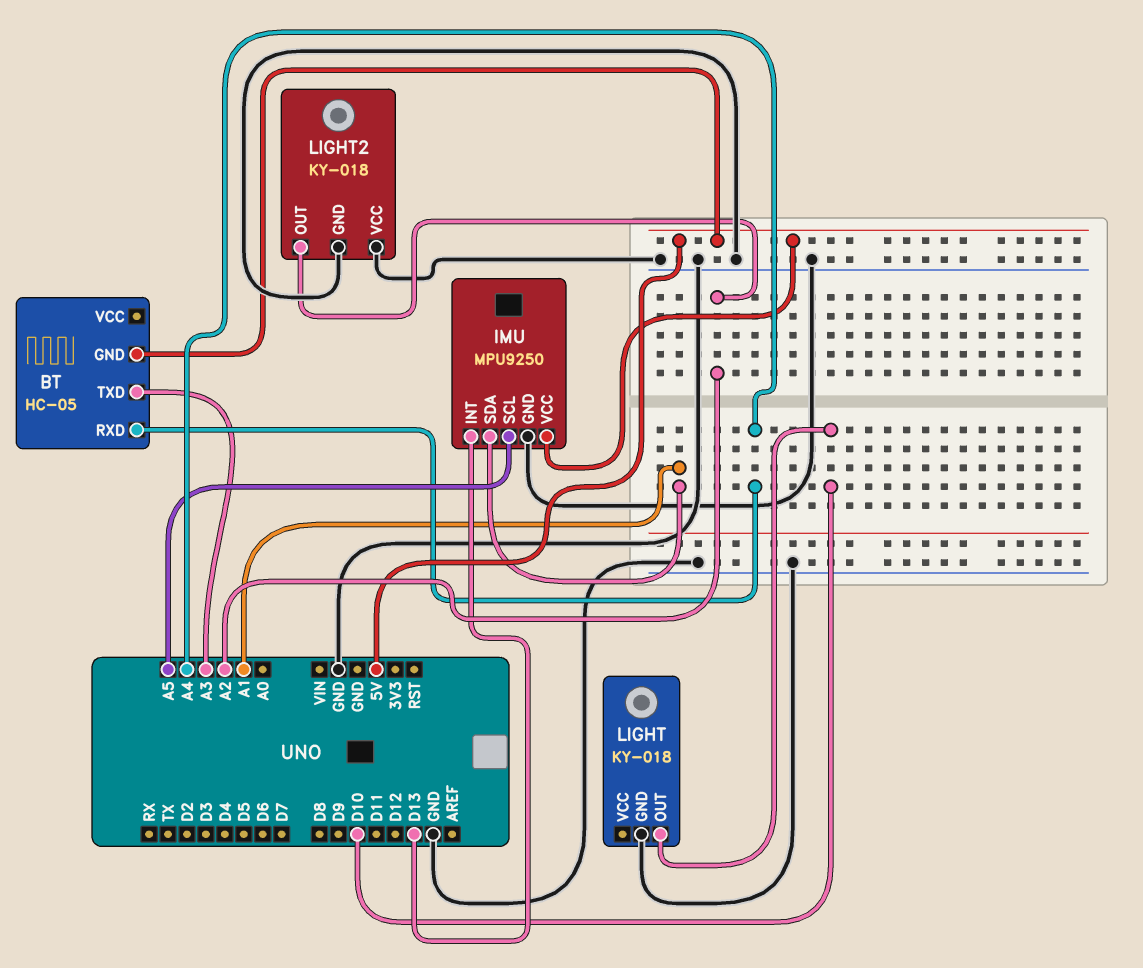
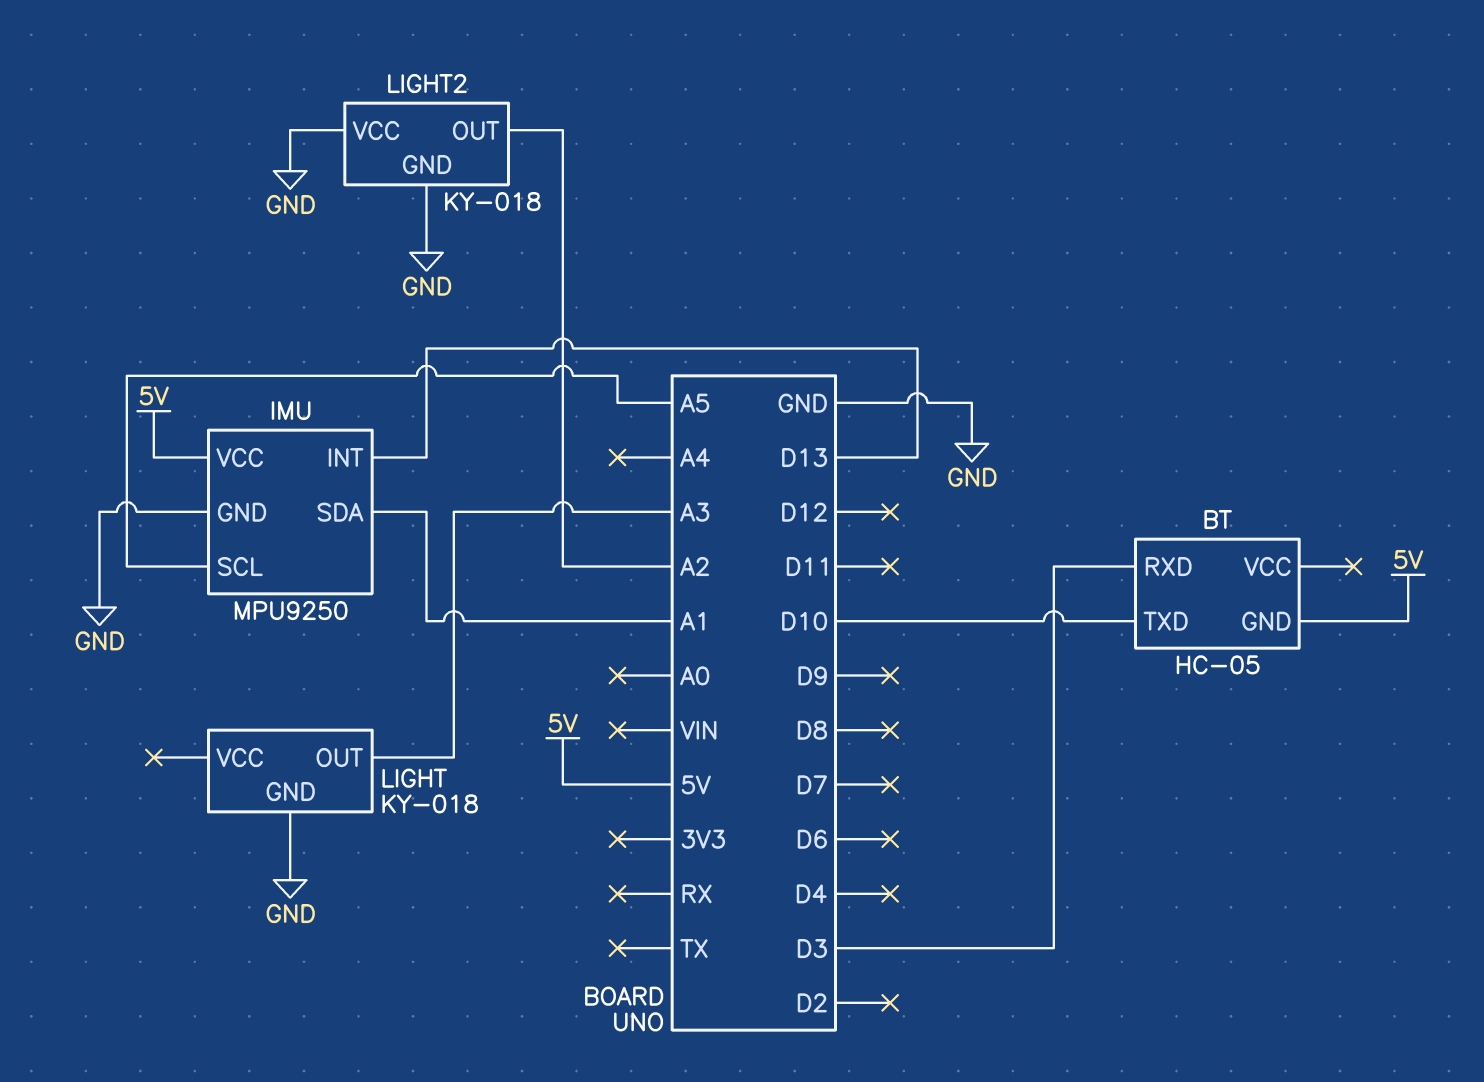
BT pin RXD: A4 -> D3
BT pin TXD: A3 -> D10
LIGHT pin OUT: D10 -> A3

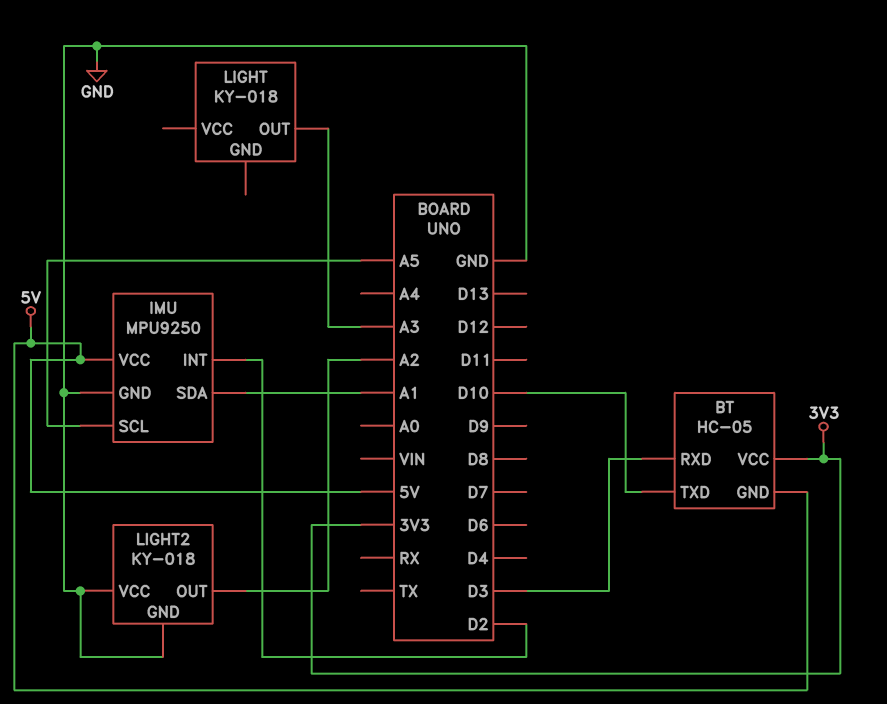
BT pin VCC: none -> 3V3
IMU pin INT: D13 -> D2
LIGHT pin GND: GND -> none

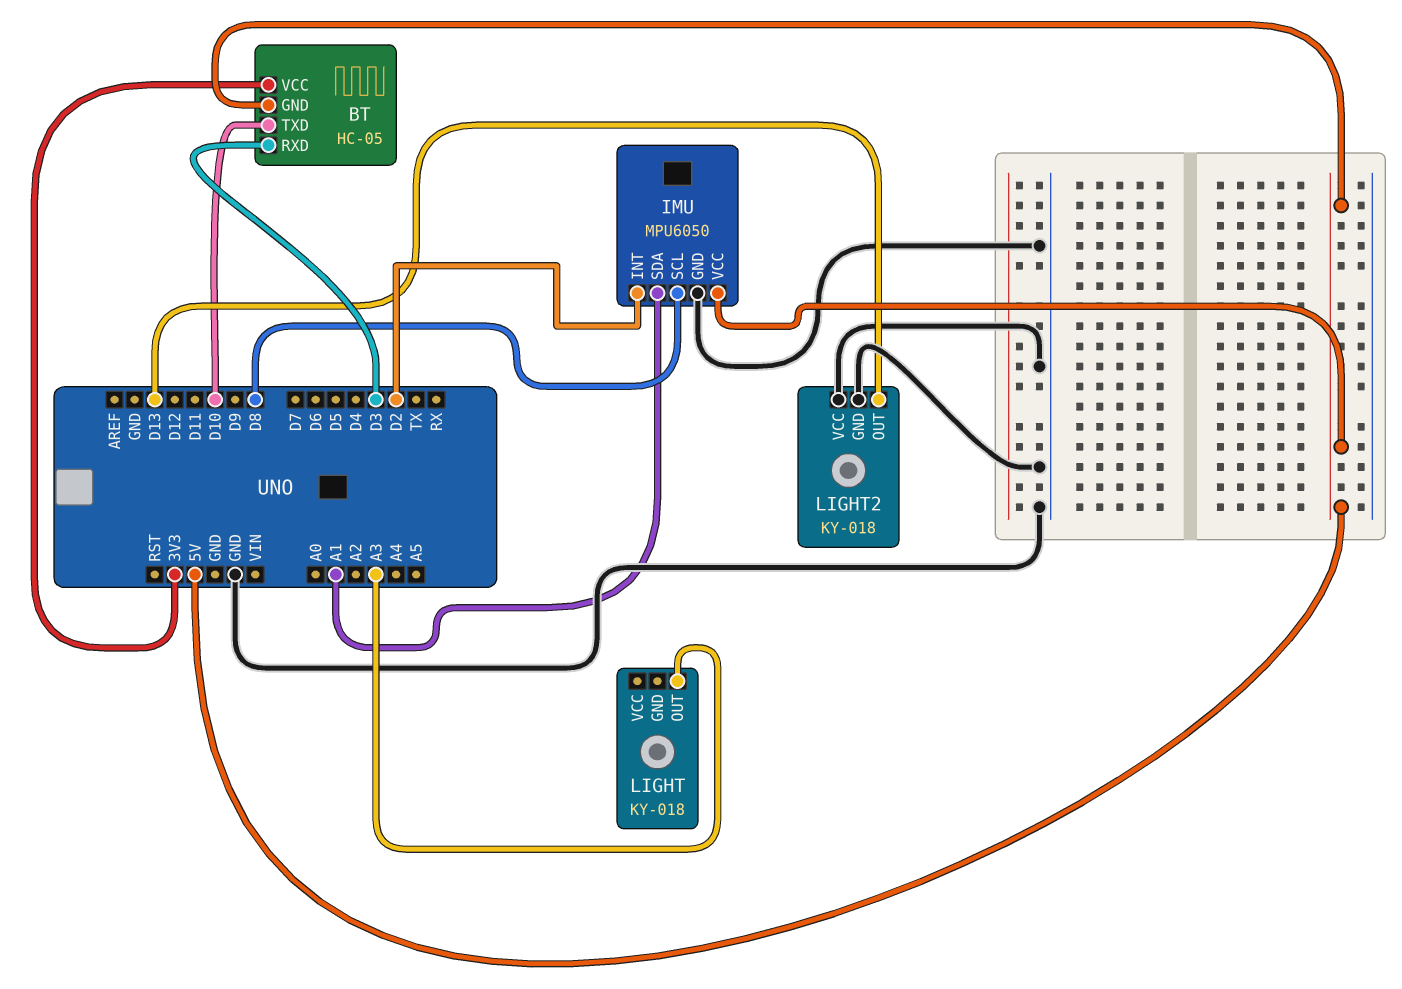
IMU: MPU9250 -> MPU6050
IMU pin SCL: A5 -> D8
LIGHT2 pin OUT: A2 -> D13

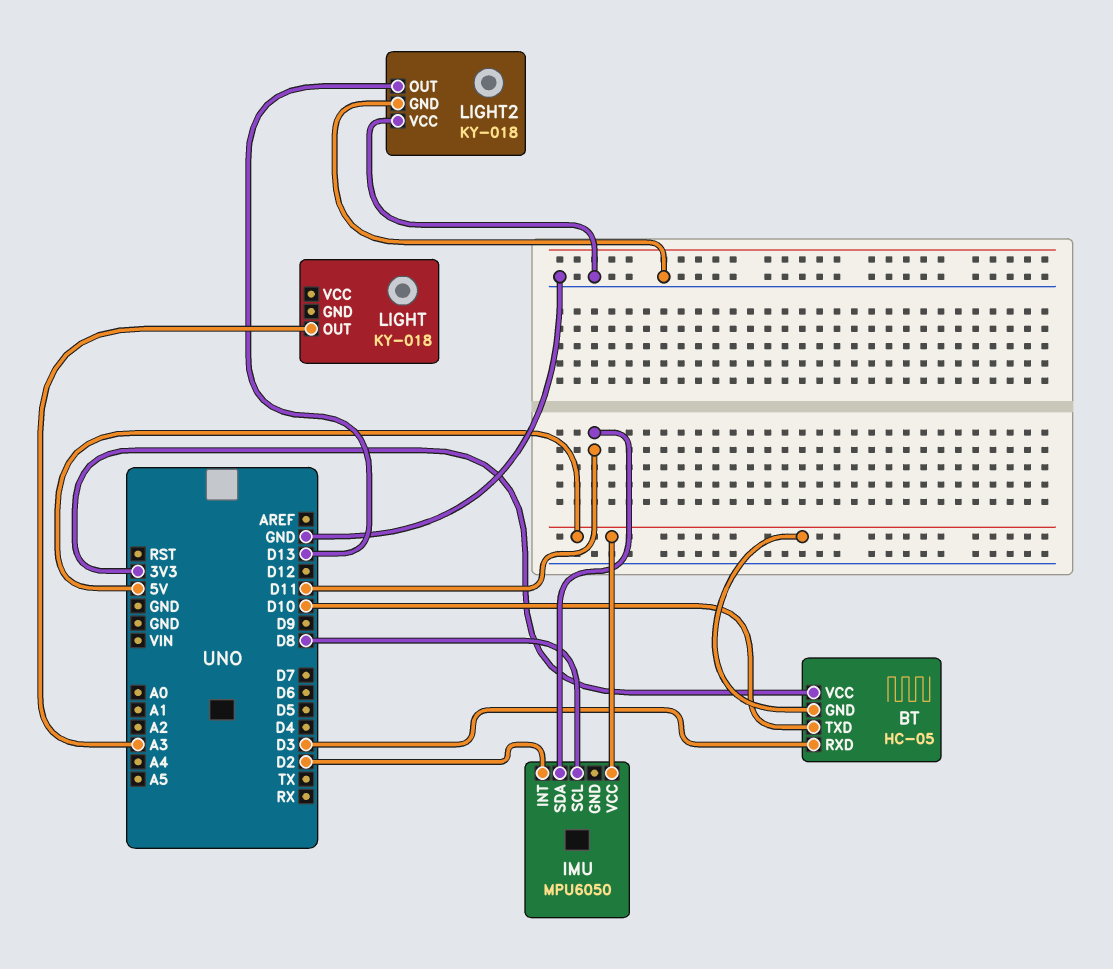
IMU pin GND: GND -> none
IMU pin SDA: A1 -> D11

